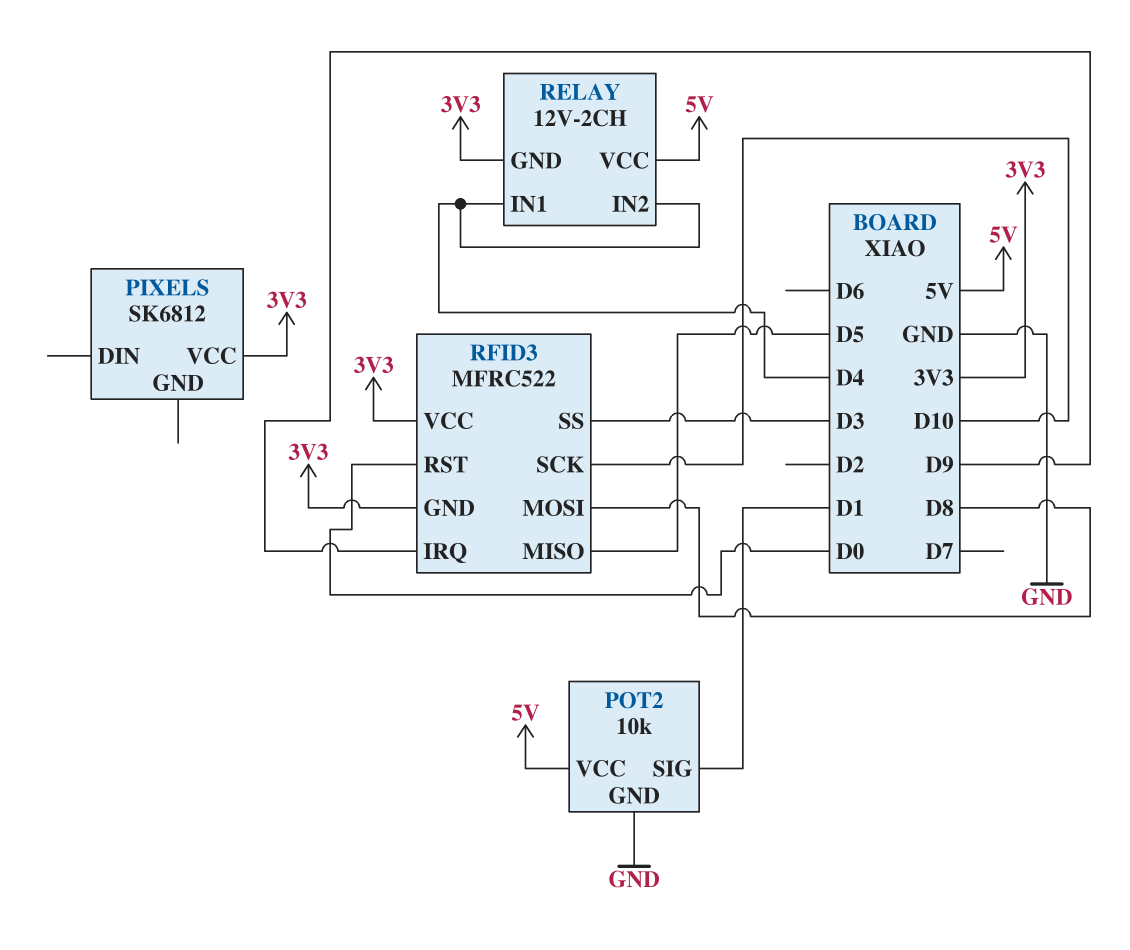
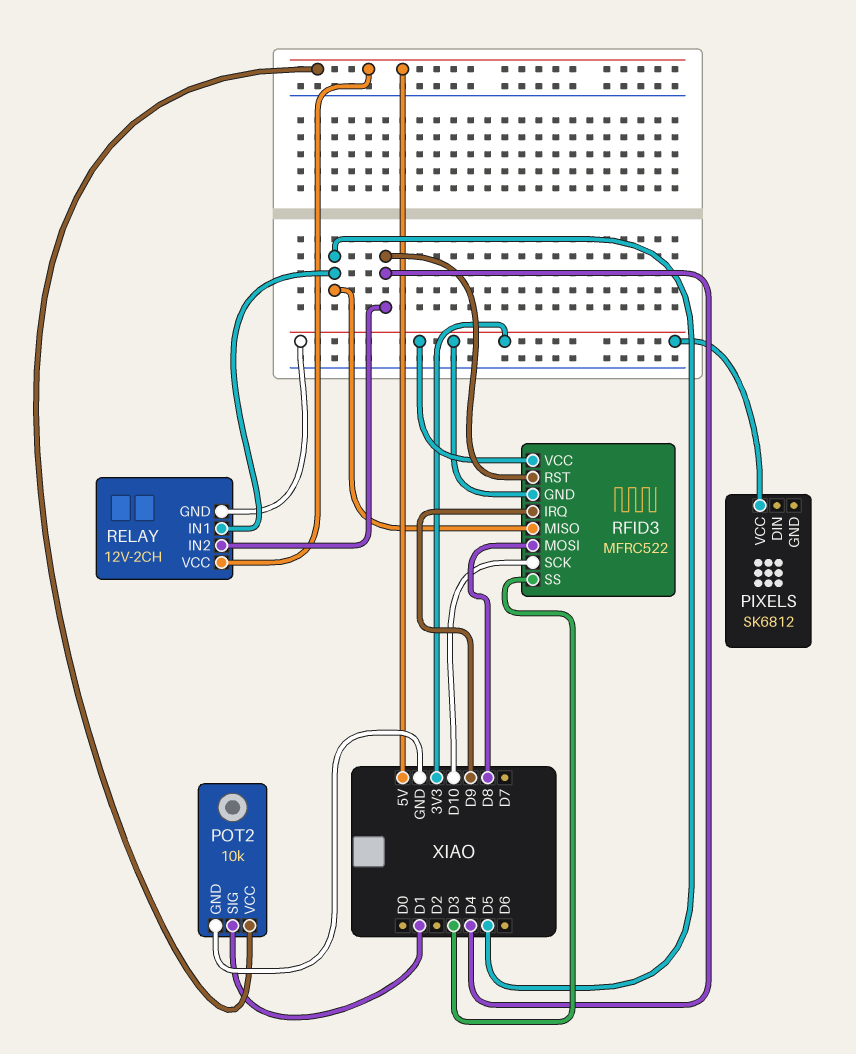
RELAY pin IN1: D4 -> D5
RFID3 pin RST: D0 -> D4

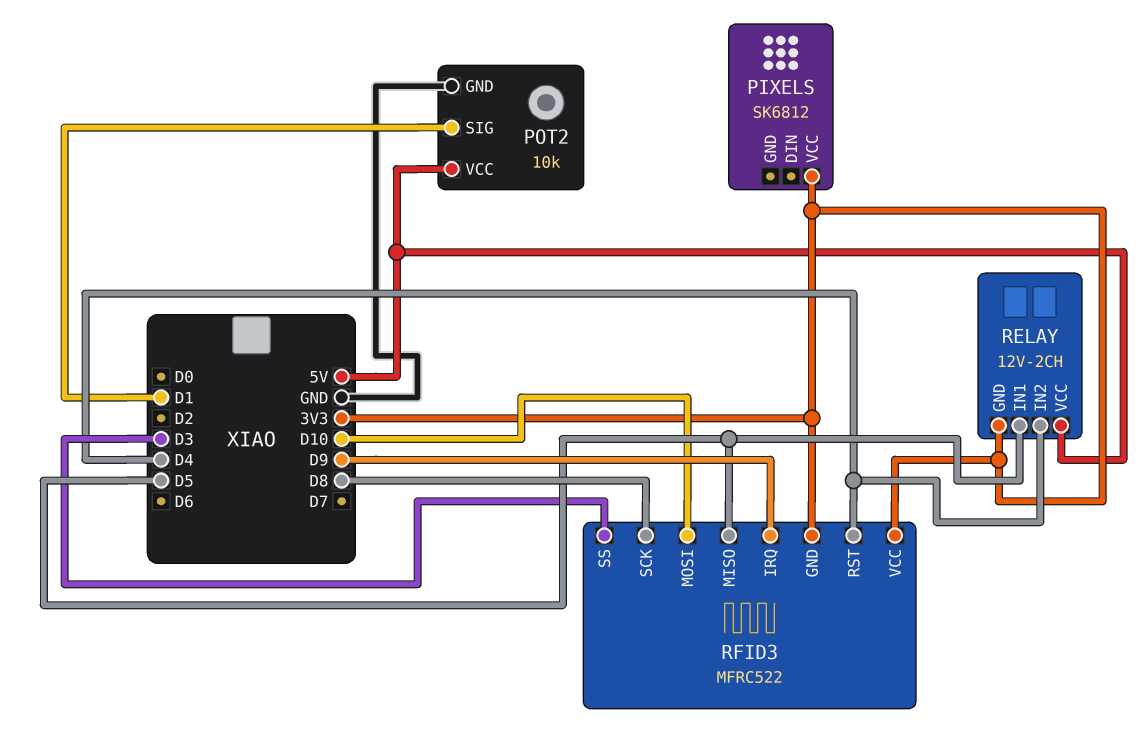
RFID3 pin MOSI: D8 -> D10
RFID3 pin SCK: D10 -> D8

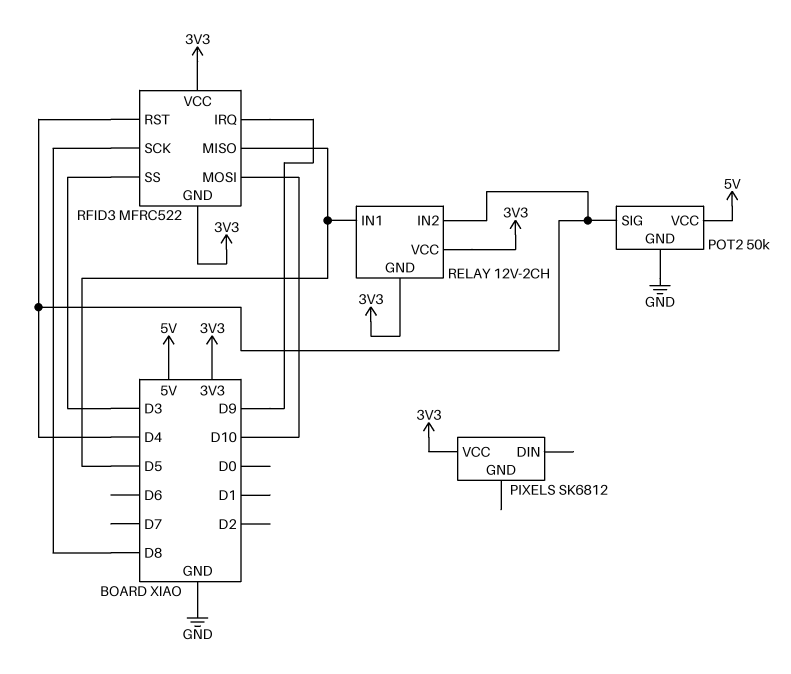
POT2: 10k -> 50k
POT2 pin SIG: D1 -> D4
RELAY pin VCC: 5V -> 3V3

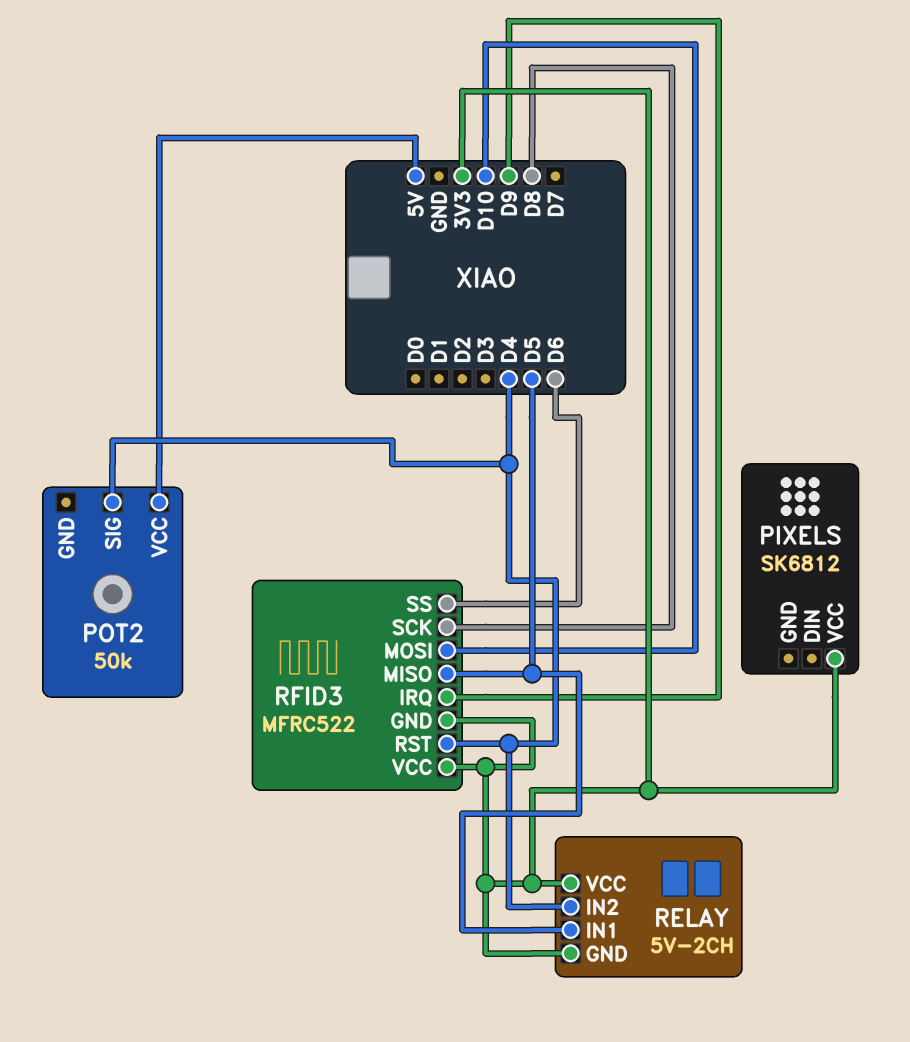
POT2 pin GND: GND -> none
RELAY: 12V-2CH -> 5V-2CH
RFID3 pin SS: D3 -> D6

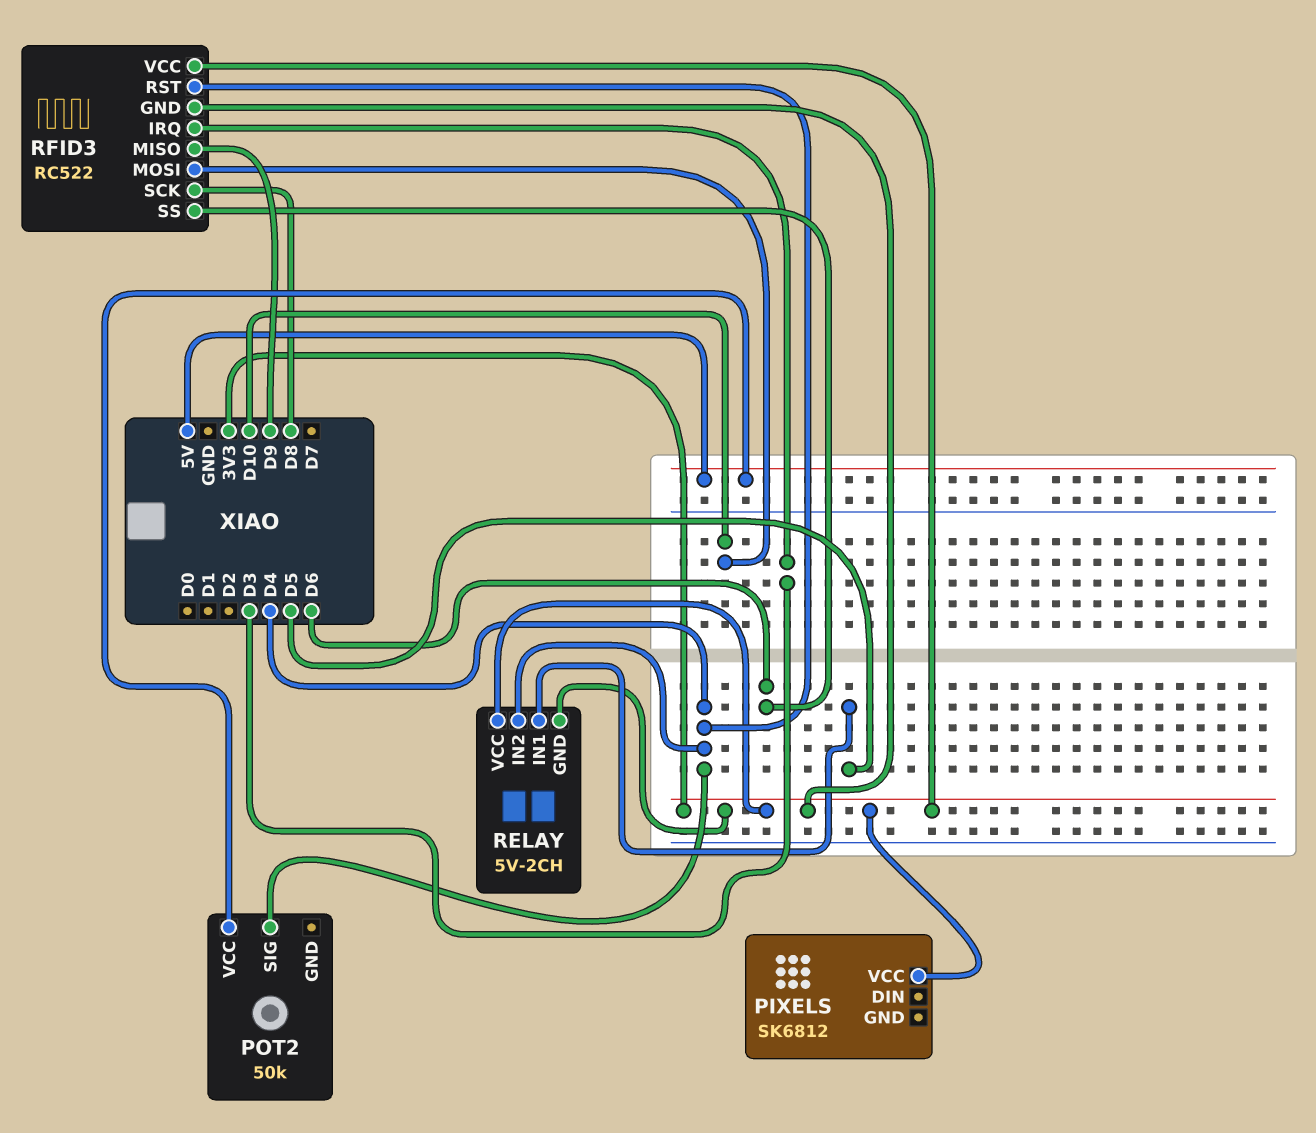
RFID3: MFRC522 -> RC522
RFID3 pin IRQ: D9 -> D3
RFID3 pin MISO: D5 -> D9

